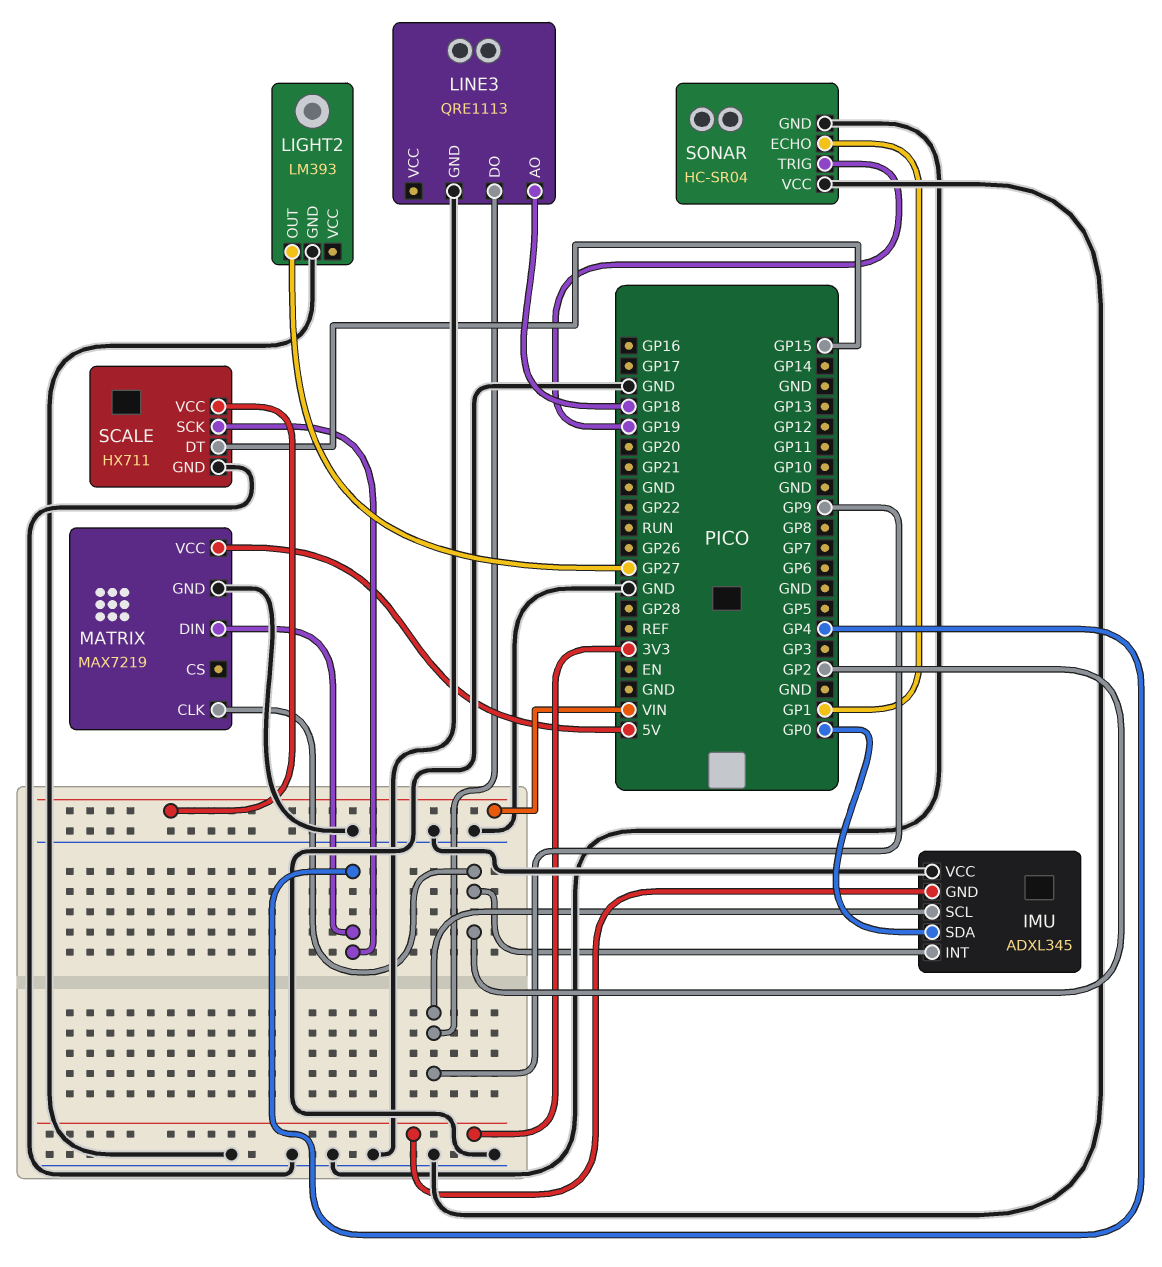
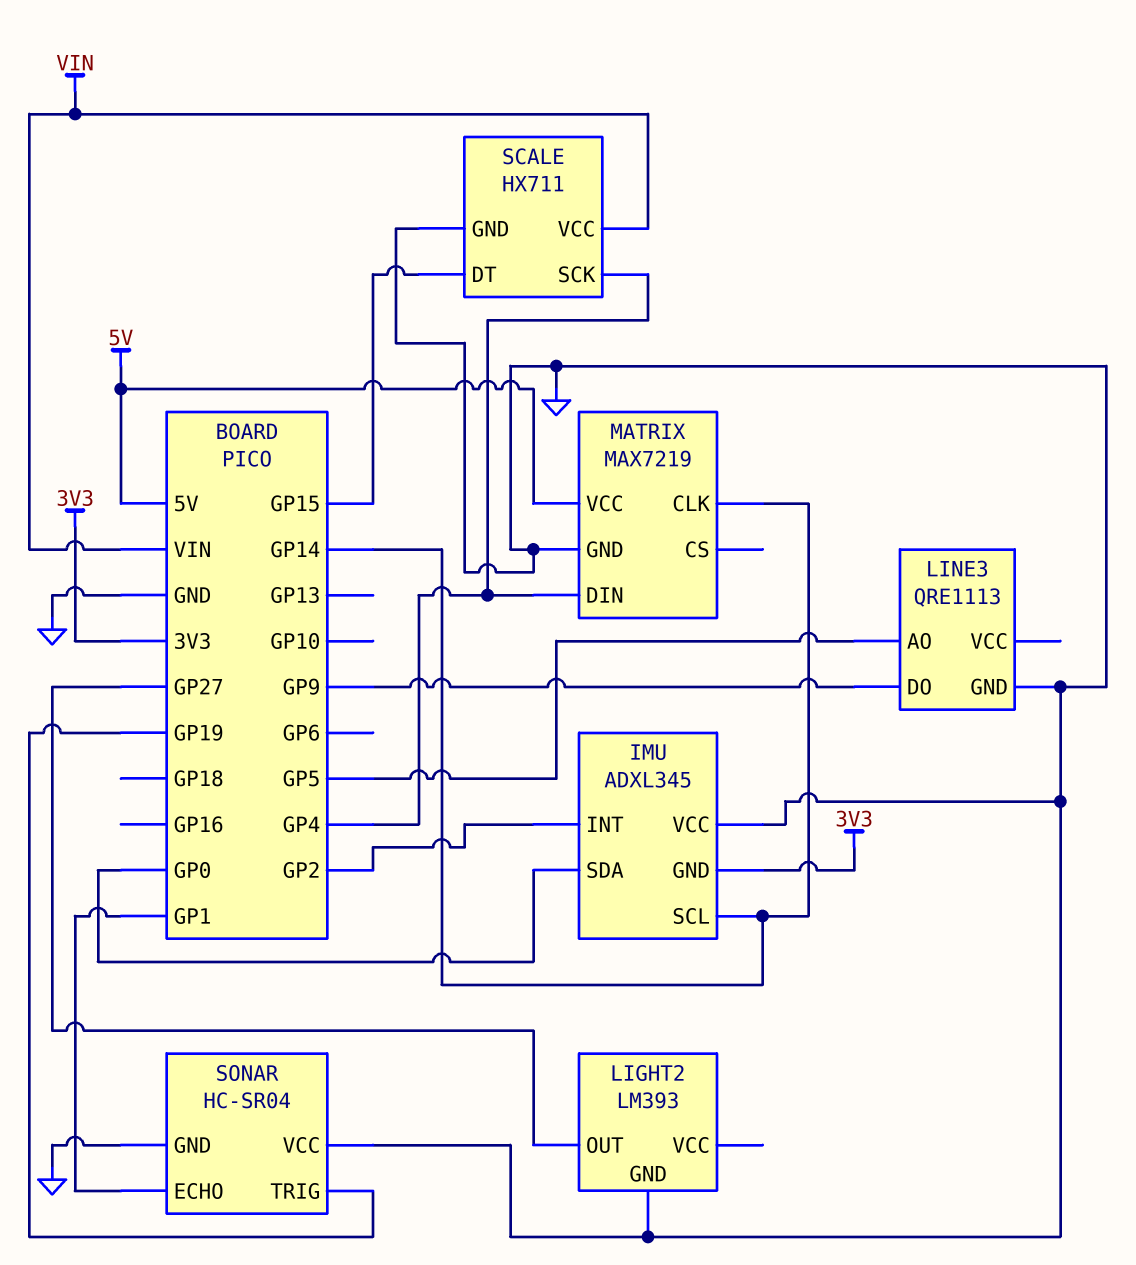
IMU pin SCL: GP9 -> GP14
LINE3 pin AO: GP18 -> GP5
MATRIX pin CLK: GP2 -> GP14

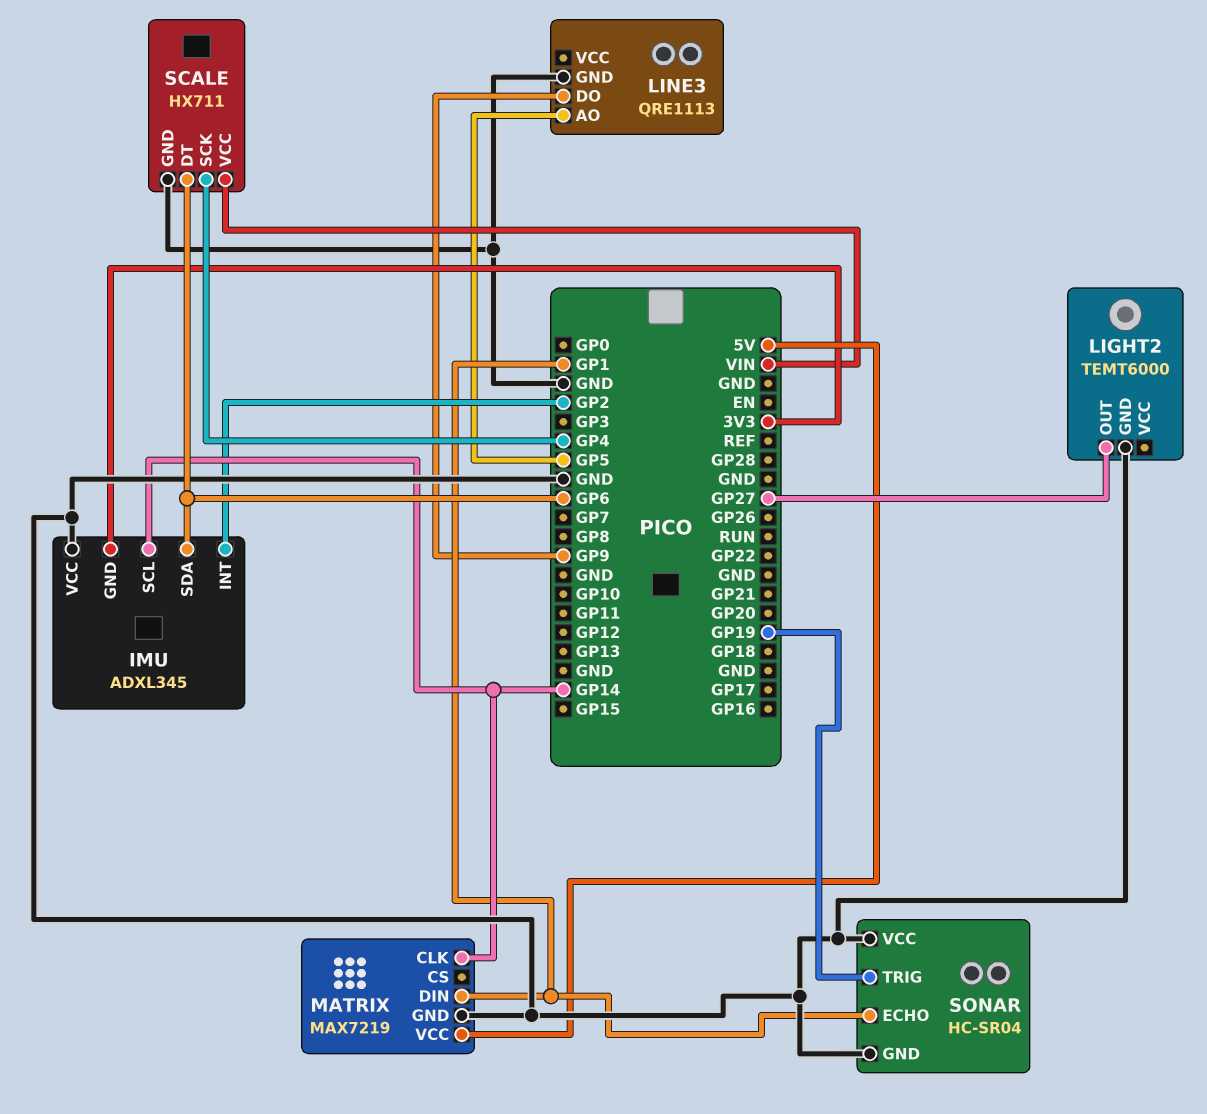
IMU pin SDA: GP0 -> GP6
LIGHT2: LM393 -> TEMT6000
MATRIX pin DIN: GP4 -> GP1
SCALE pin DT: GP15 -> GP6

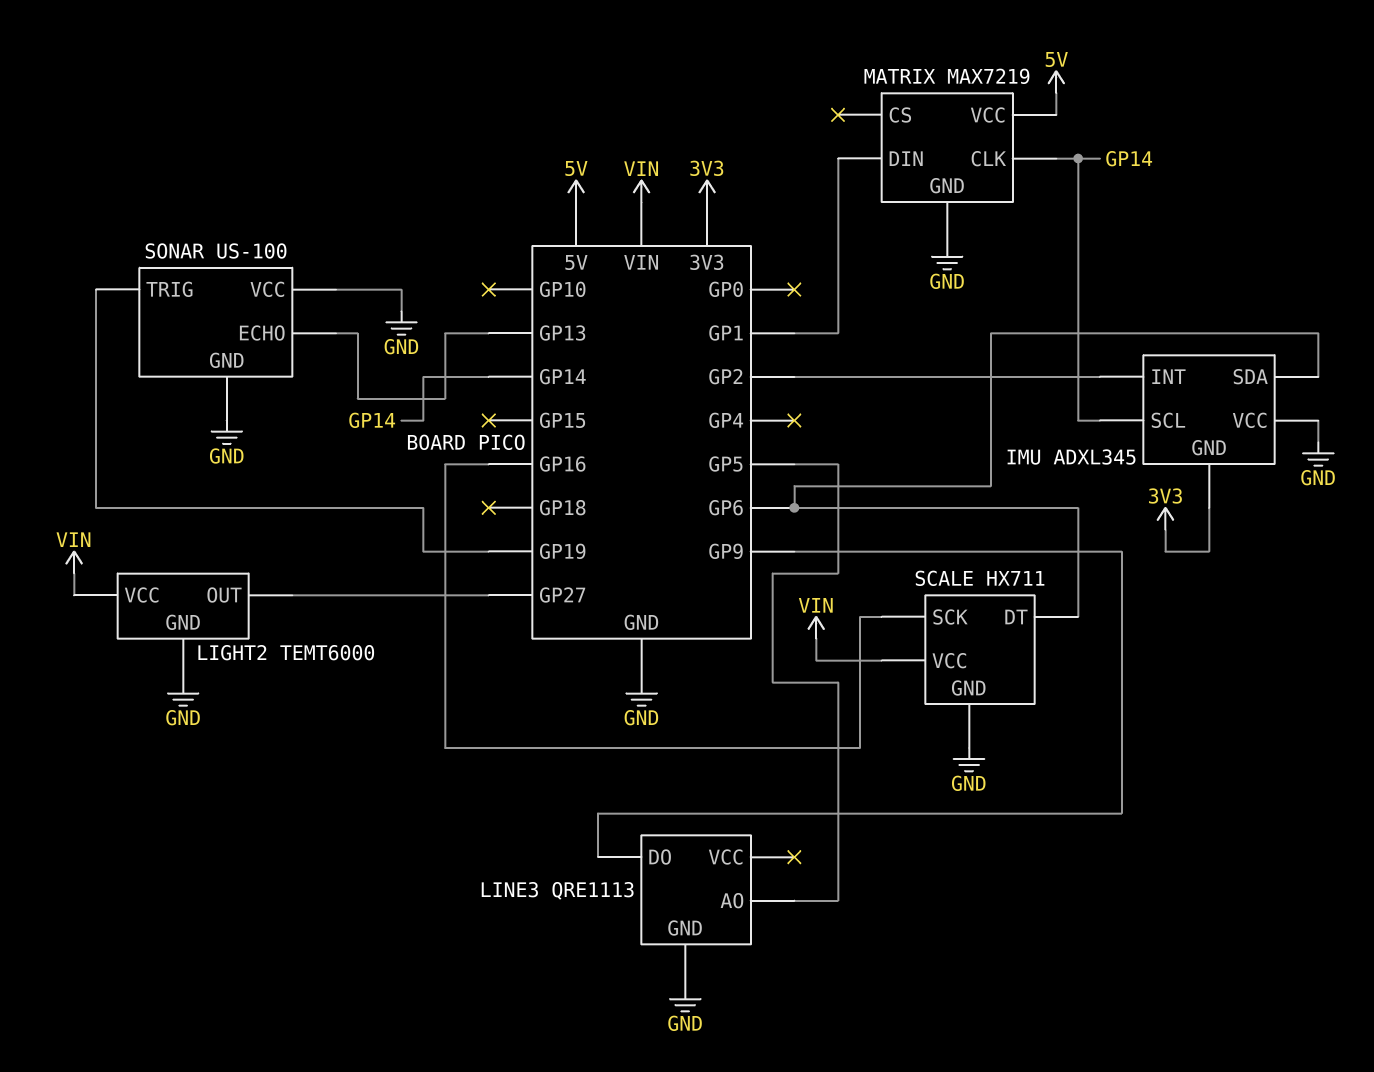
LIGHT2 pin VCC: none -> VIN
SCALE pin SCK: GP4 -> GP16
SONAR: HC-SR04 -> US-100
SONAR pin ECHO: GP1 -> GP13

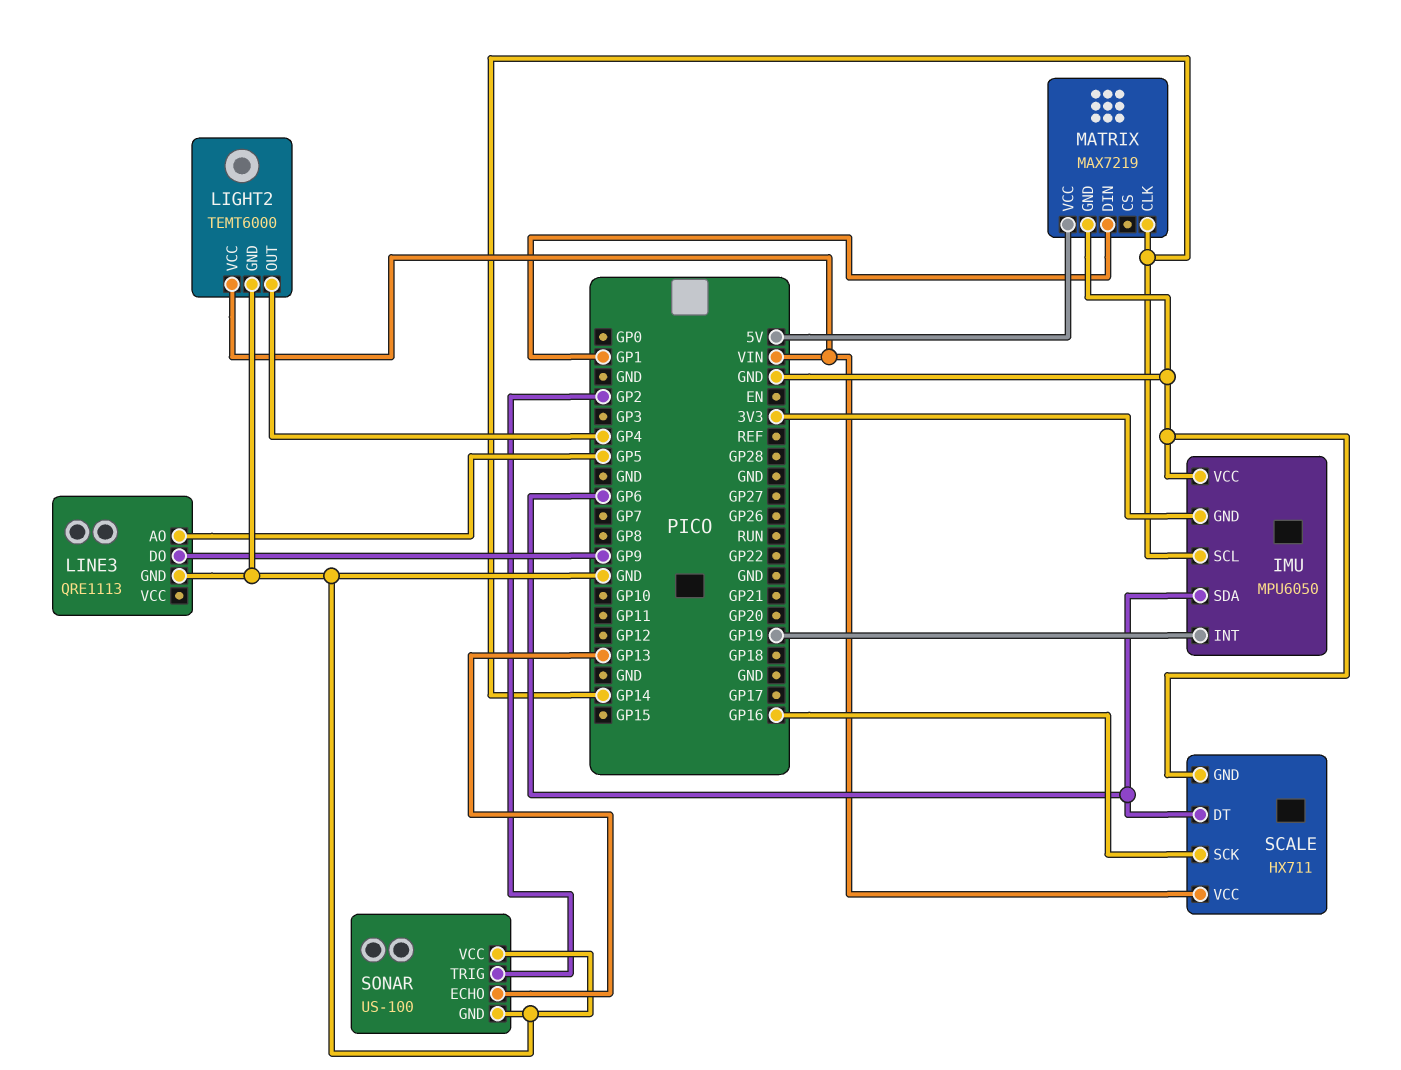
IMU: ADXL345 -> MPU6050
IMU pin INT: GP2 -> GP19
LIGHT2 pin OUT: GP27 -> GP4
SONAR pin TRIG: GP19 -> GP2

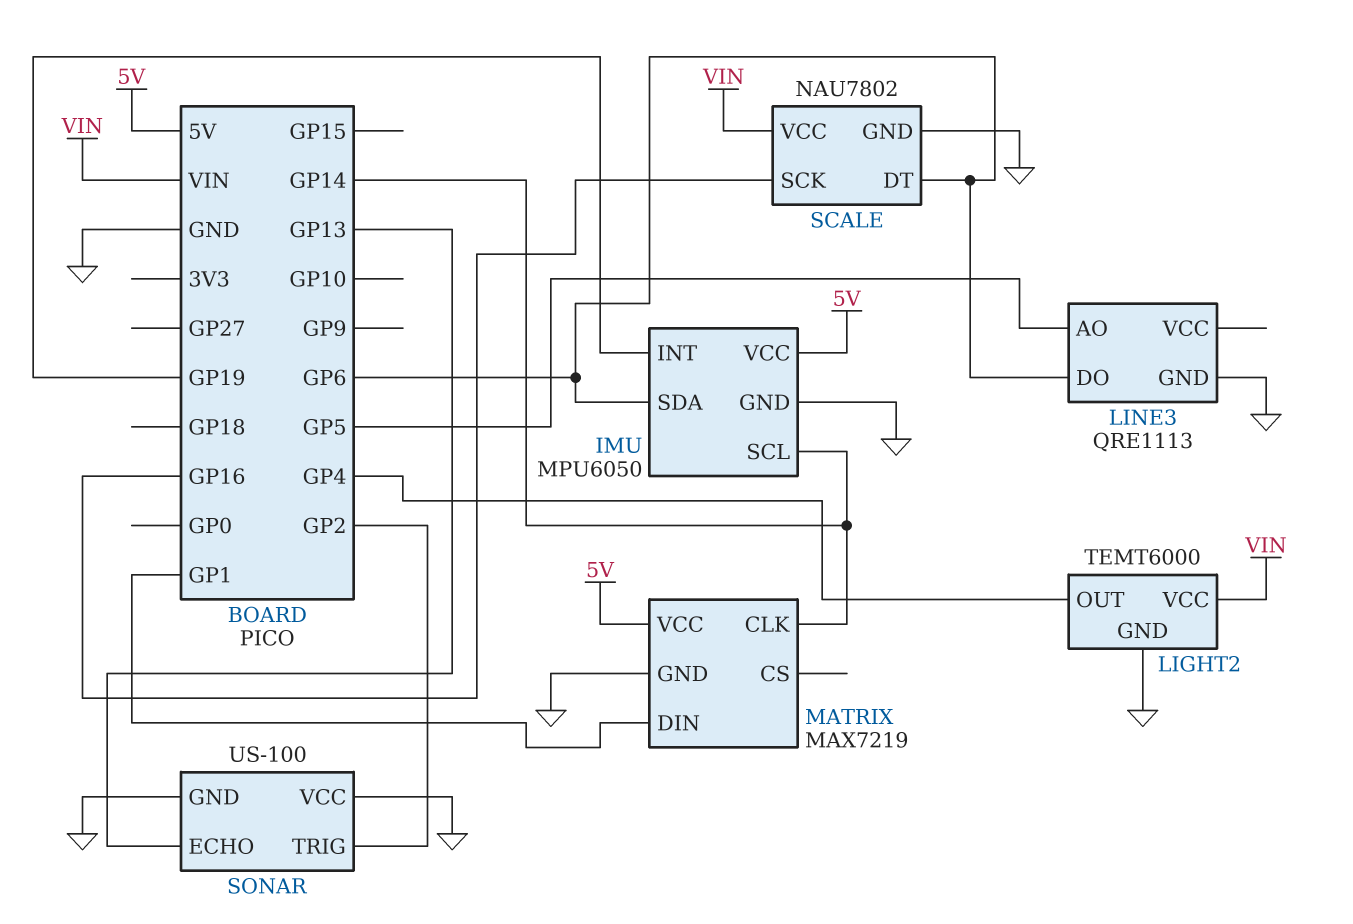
IMU pin GND: 3V3 -> GND
IMU pin VCC: GND -> 5V
LINE3 pin DO: GP9 -> GP6
SCALE: HX711 -> NAU7802

